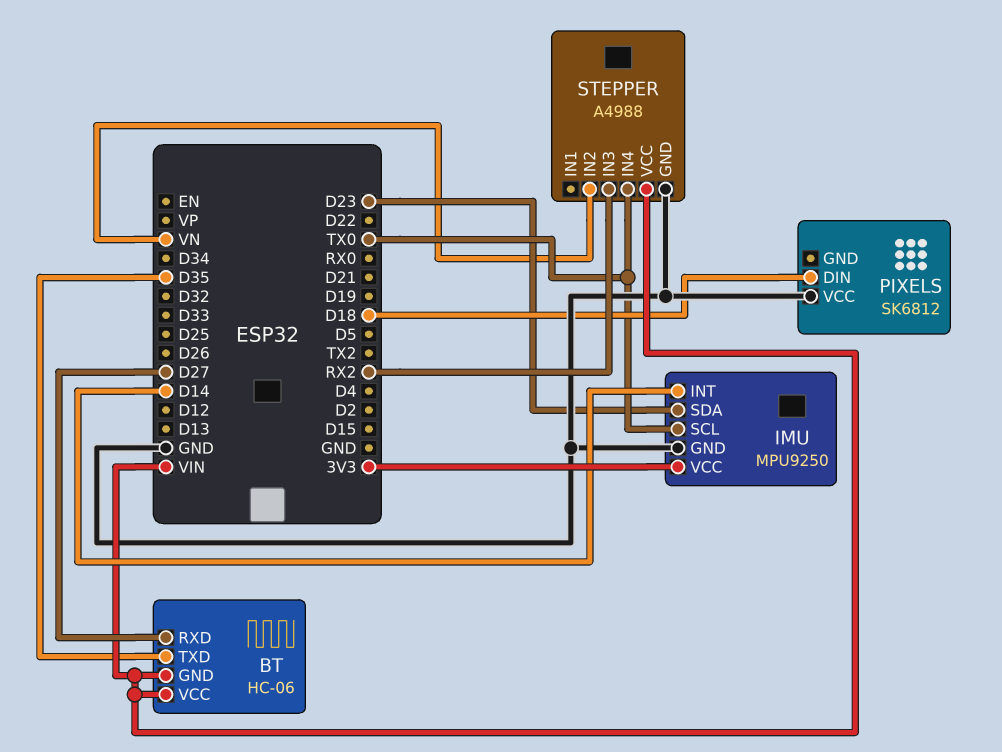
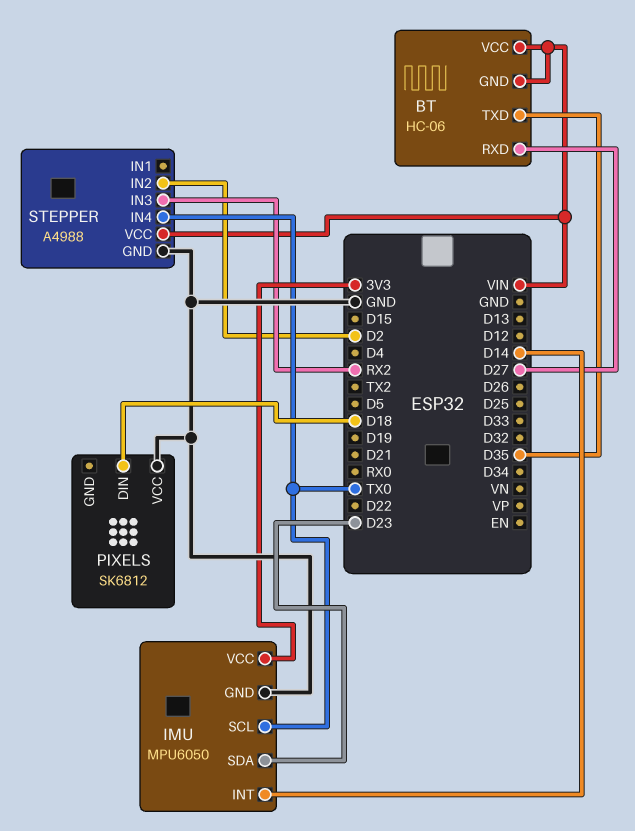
IMU: MPU9250 -> MPU6050
STEPPER pin IN2: VN -> D2

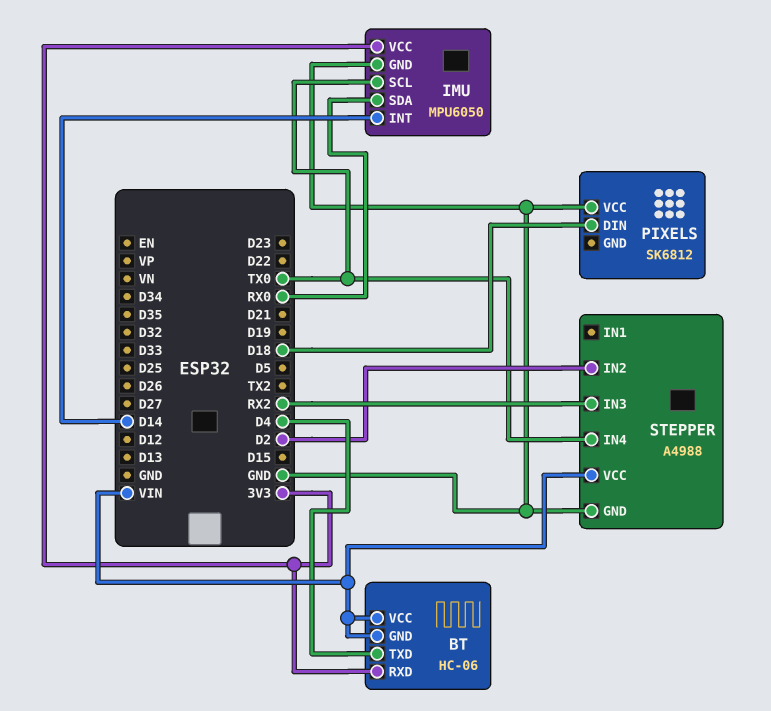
BT pin RXD: D27 -> 3V3
BT pin TXD: D35 -> D4
IMU pin SDA: D23 -> RX0

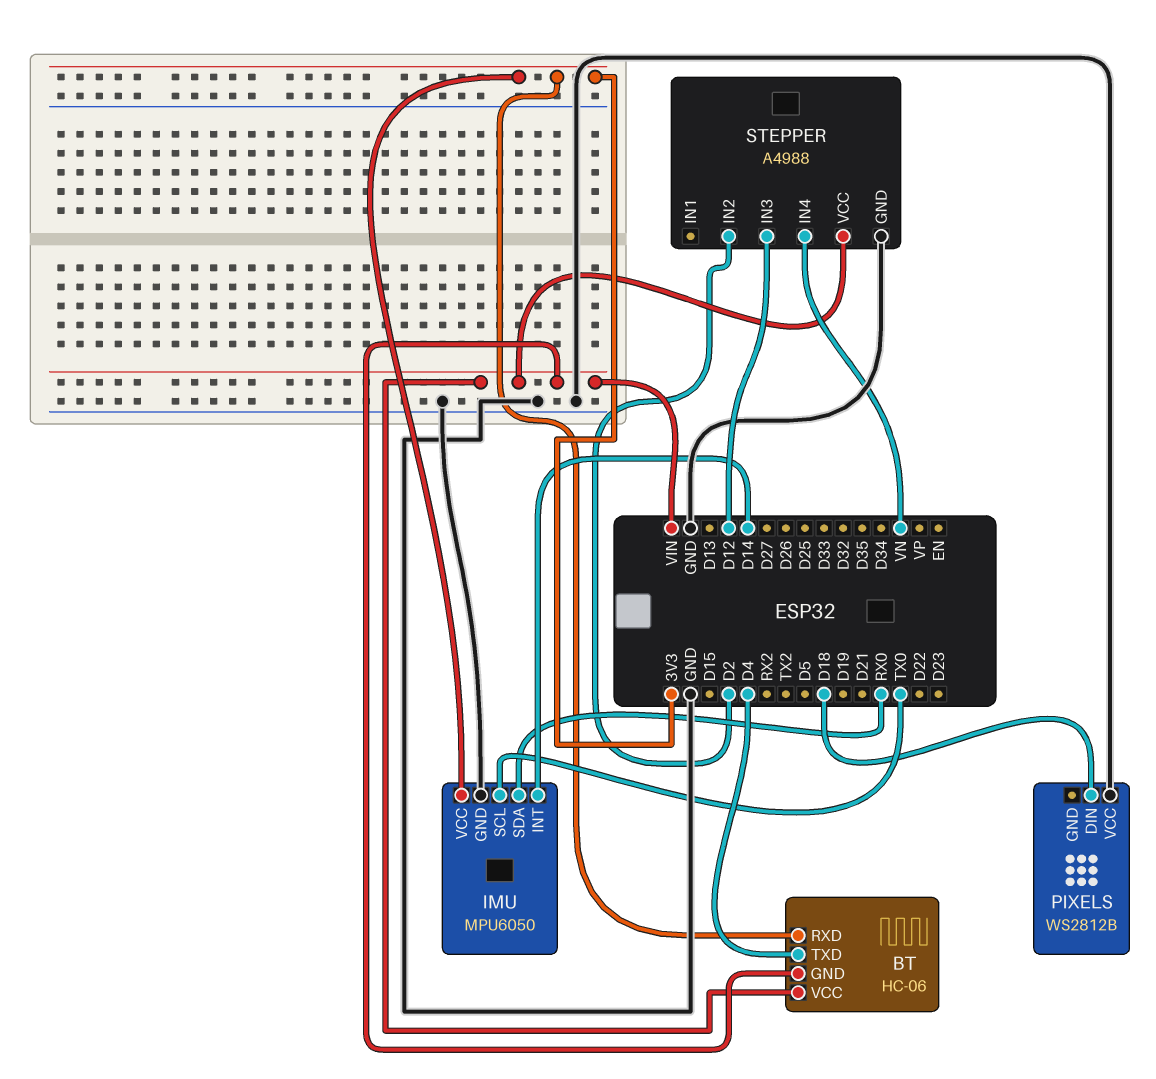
PIXELS: SK6812 -> WS2812B
STEPPER pin IN3: RX2 -> D12
STEPPER pin IN4: TX0 -> VN

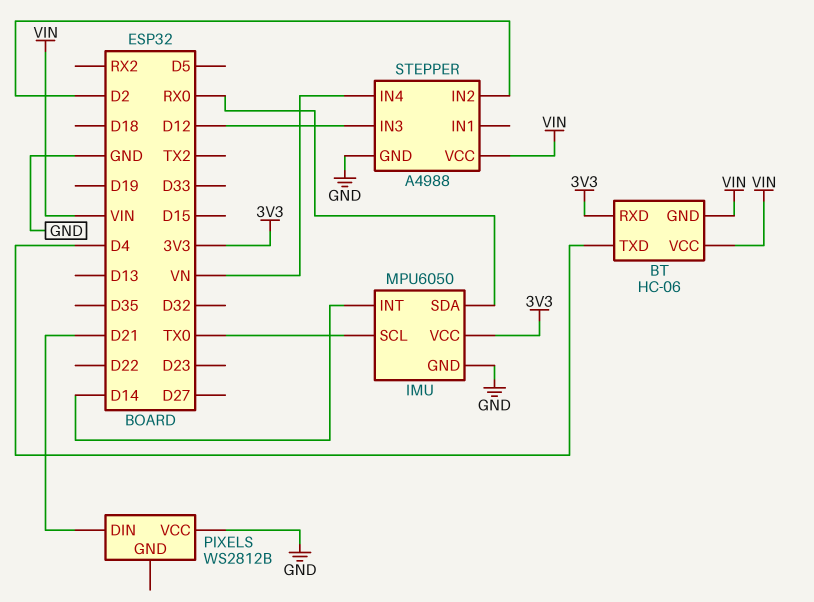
PIXELS pin DIN: D18 -> D21

